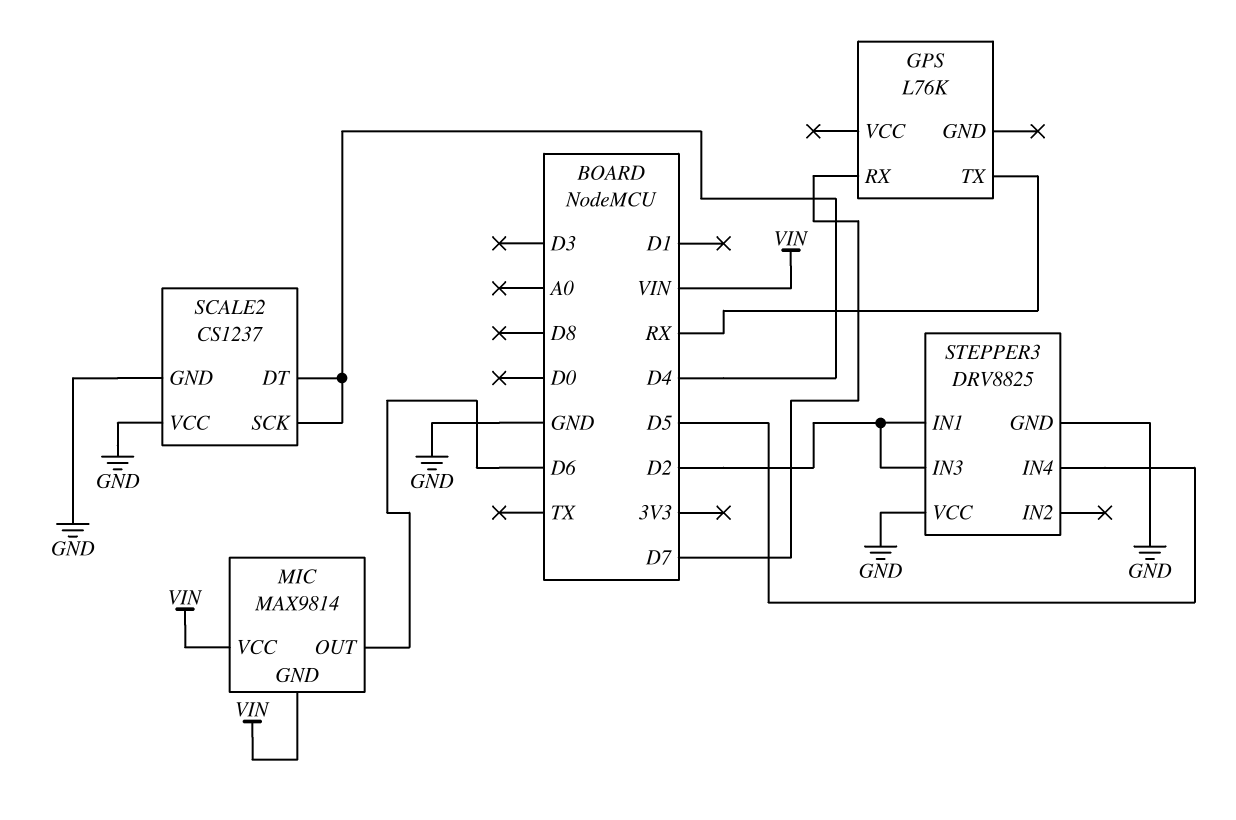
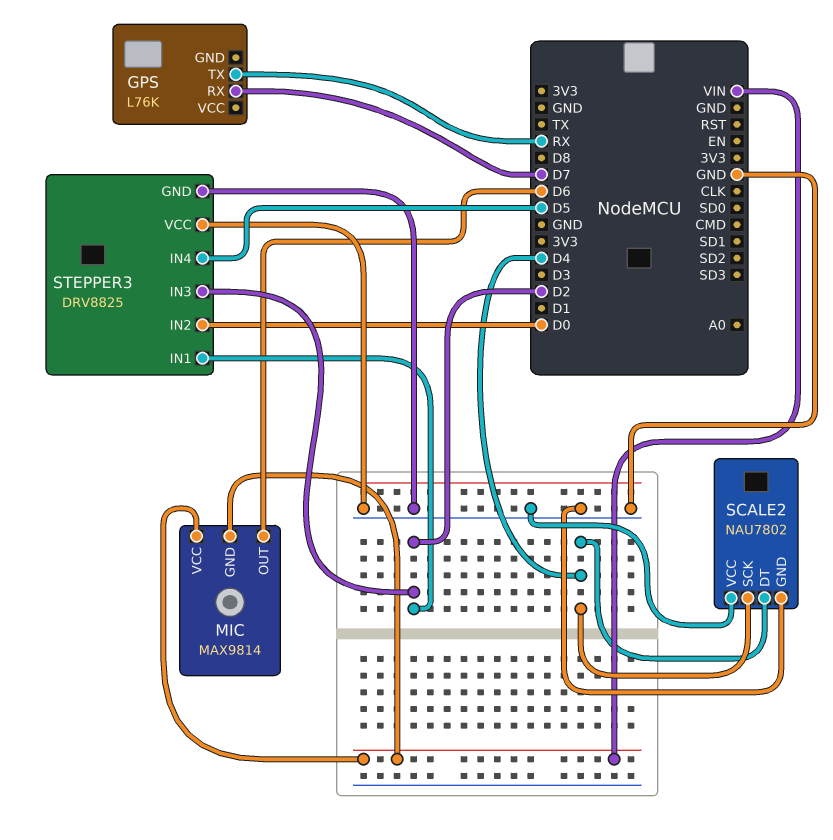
SCALE2: CS1237 -> NAU7802
STEPPER3 pin IN2: none -> D0

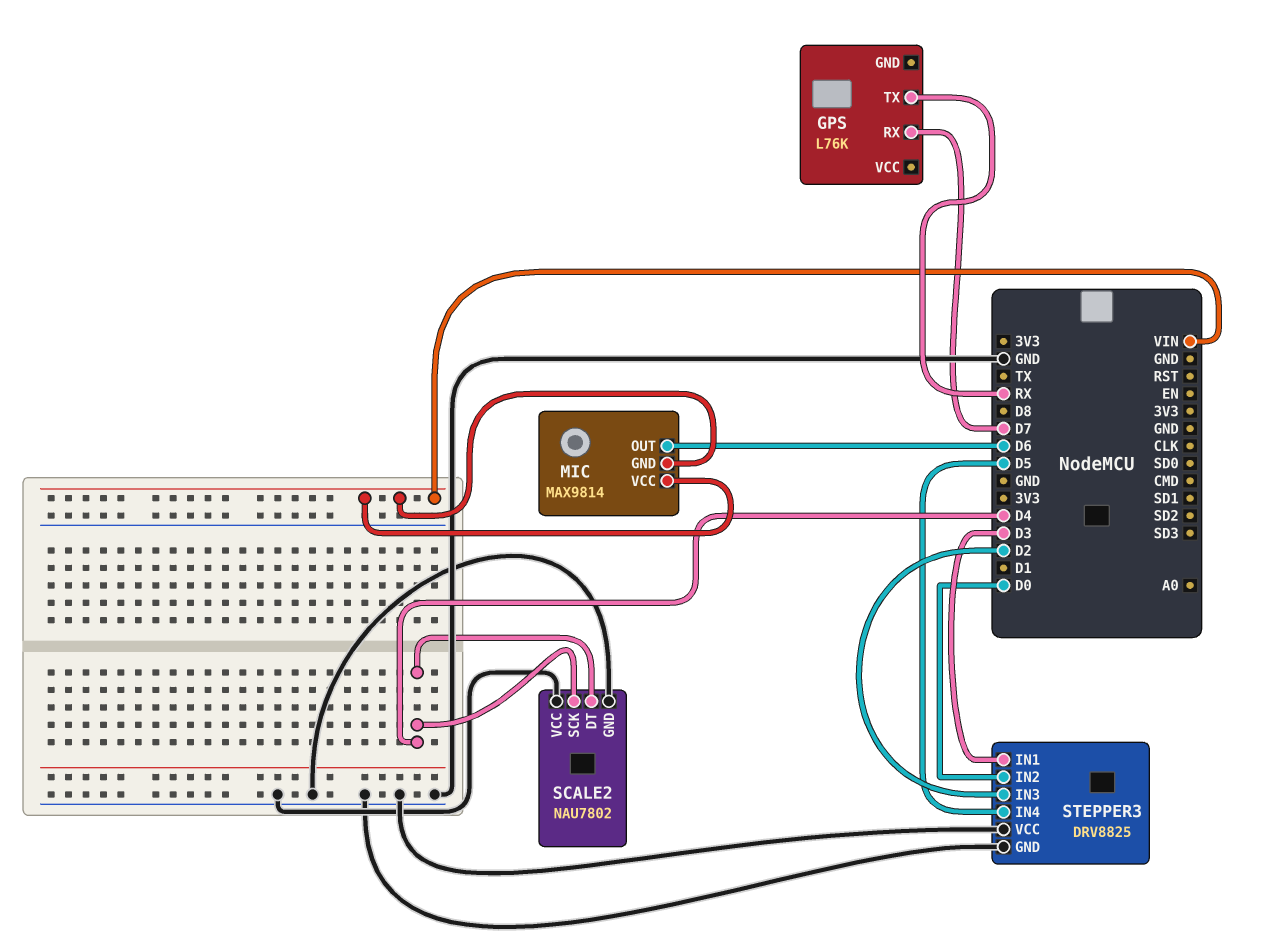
STEPPER3 pin IN1: D2 -> D3

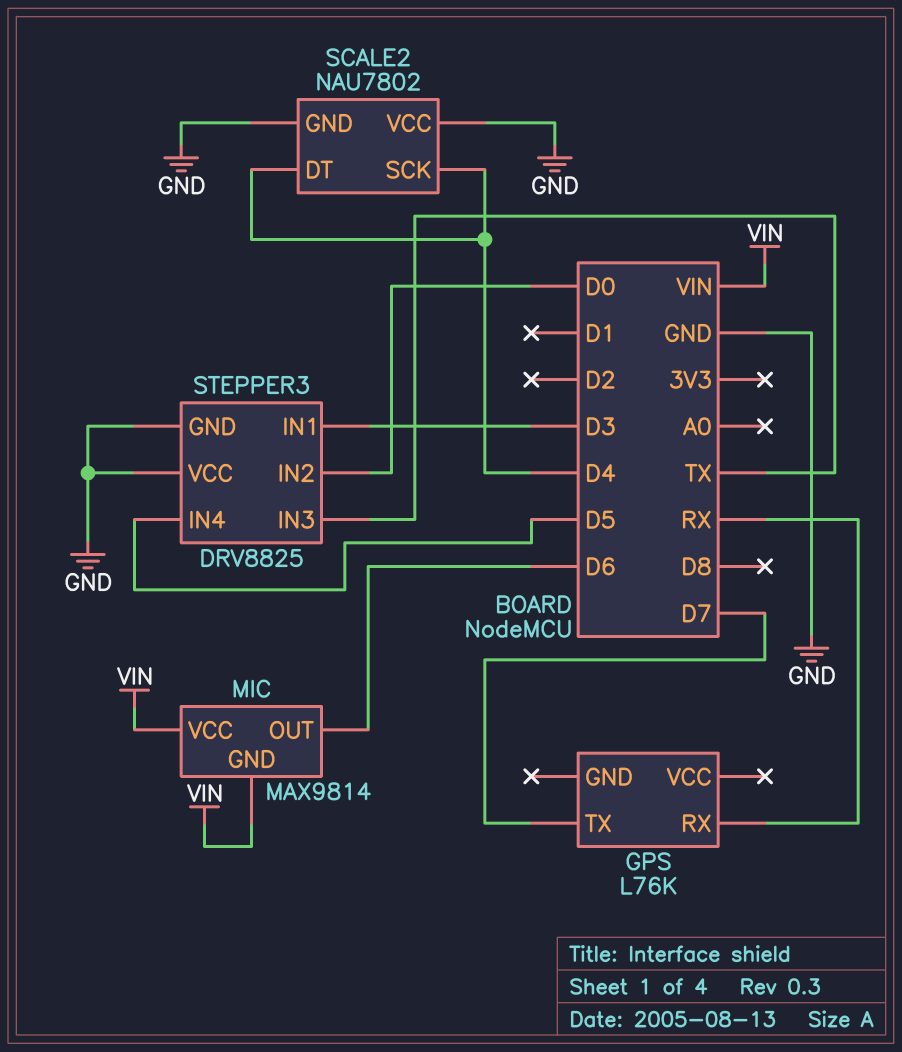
GPS pin RX: D7 -> RX
GPS pin TX: RX -> D7
STEPPER3 pin IN3: D2 -> TX

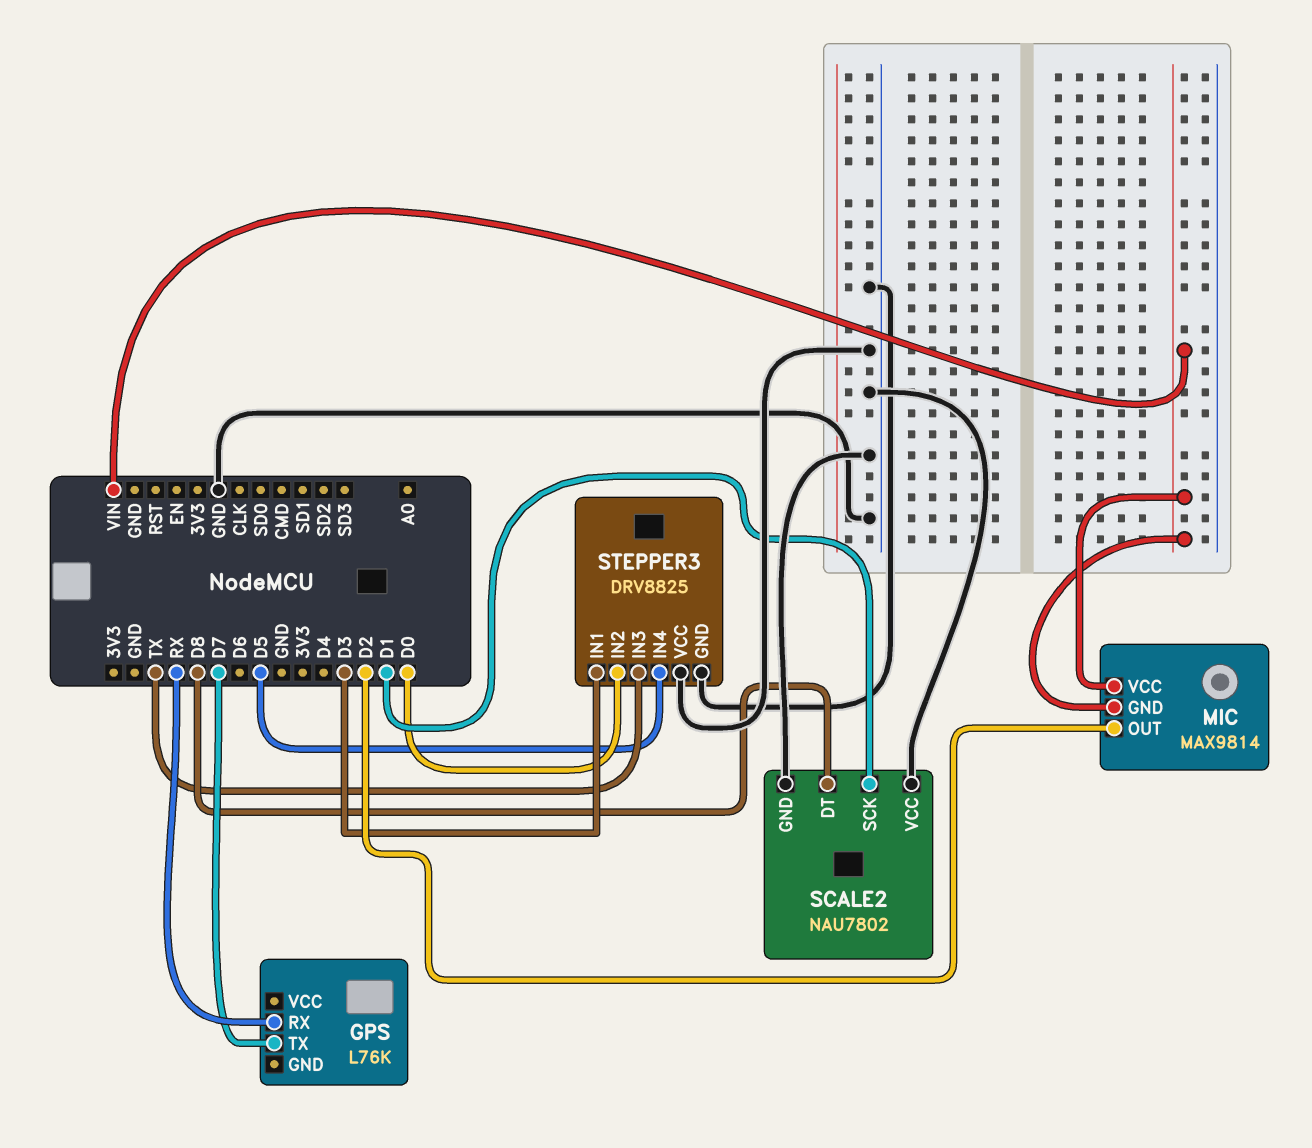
MIC pin OUT: D6 -> D2
SCALE2 pin DT: D4 -> D8
SCALE2 pin SCK: D4 -> D1

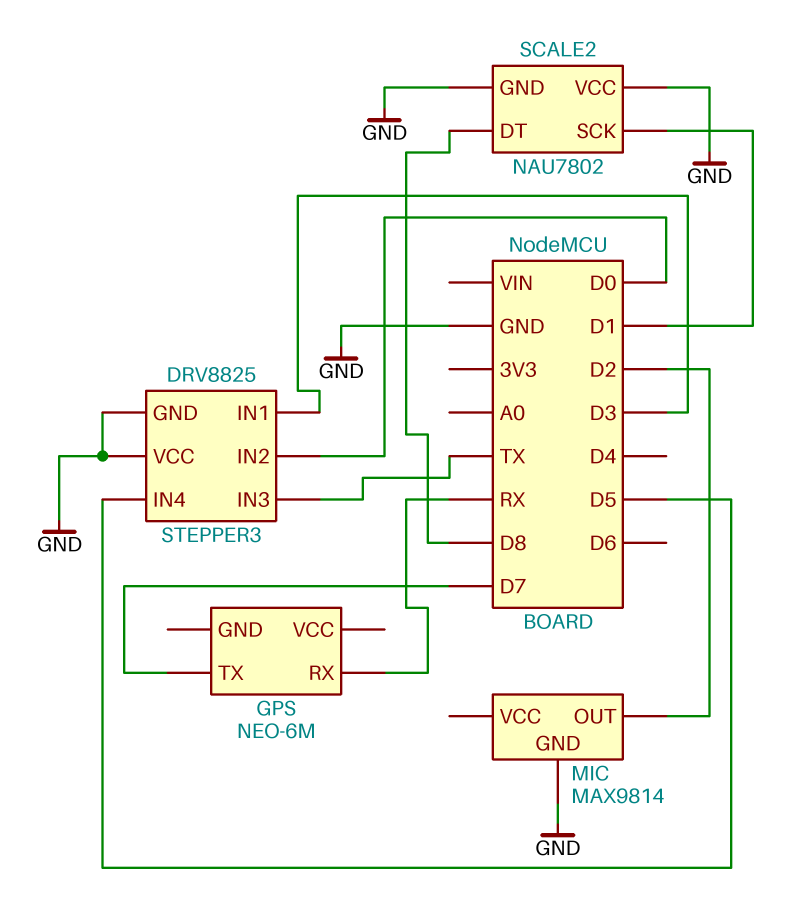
GPS: L76K -> NEO-6M
MIC pin GND: VIN -> GND
MIC pin VCC: VIN -> none

